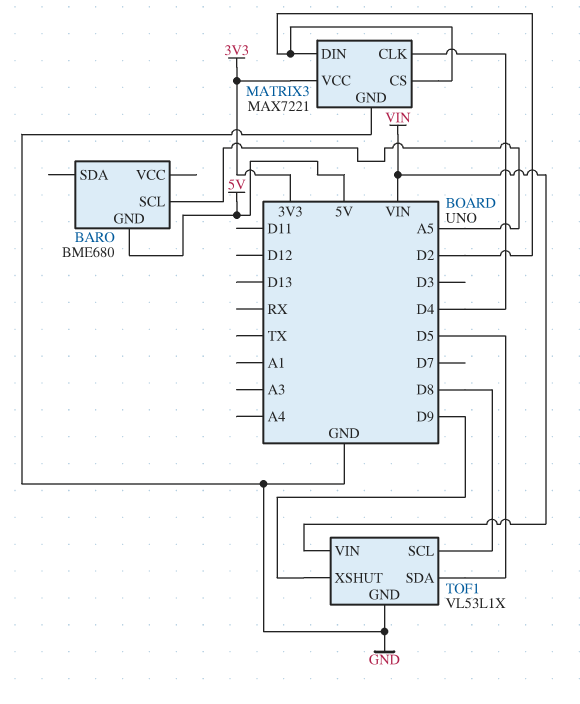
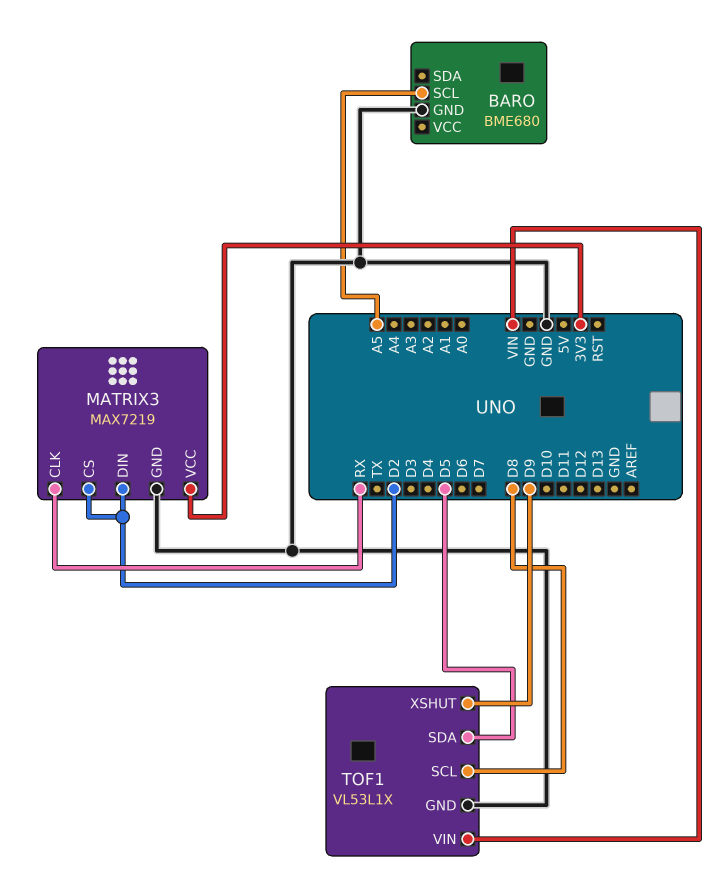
BARO pin GND: 5V -> GND
MATRIX3: MAX7221 -> MAX7219
MATRIX3 pin CLK: D4 -> RX

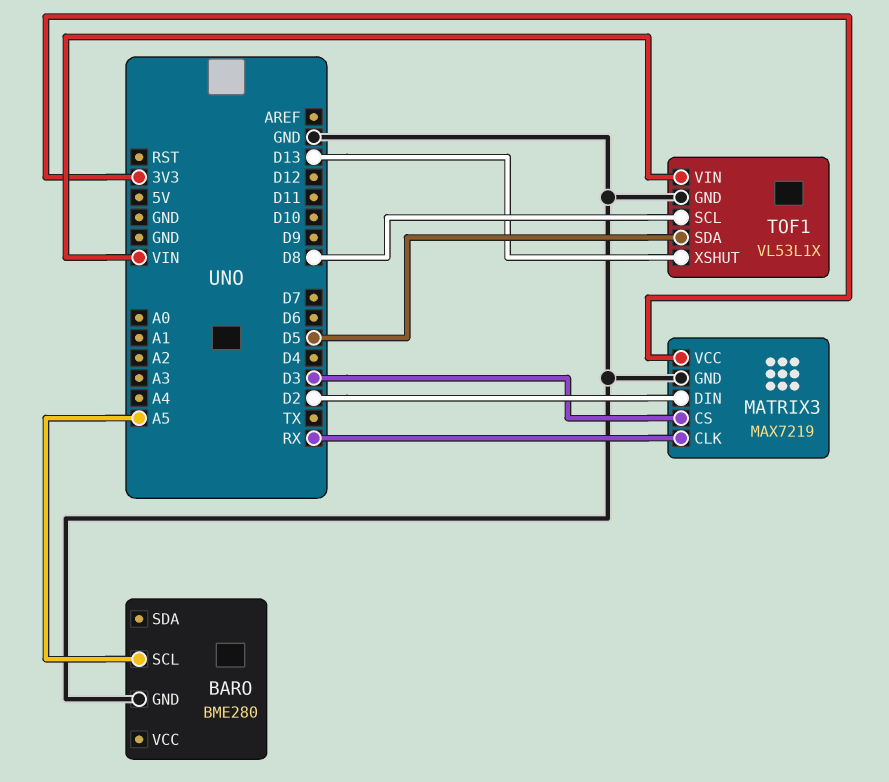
BARO: BME680 -> BME280
MATRIX3 pin CS: D2 -> D3
TOF1 pin XSHUT: D9 -> D13

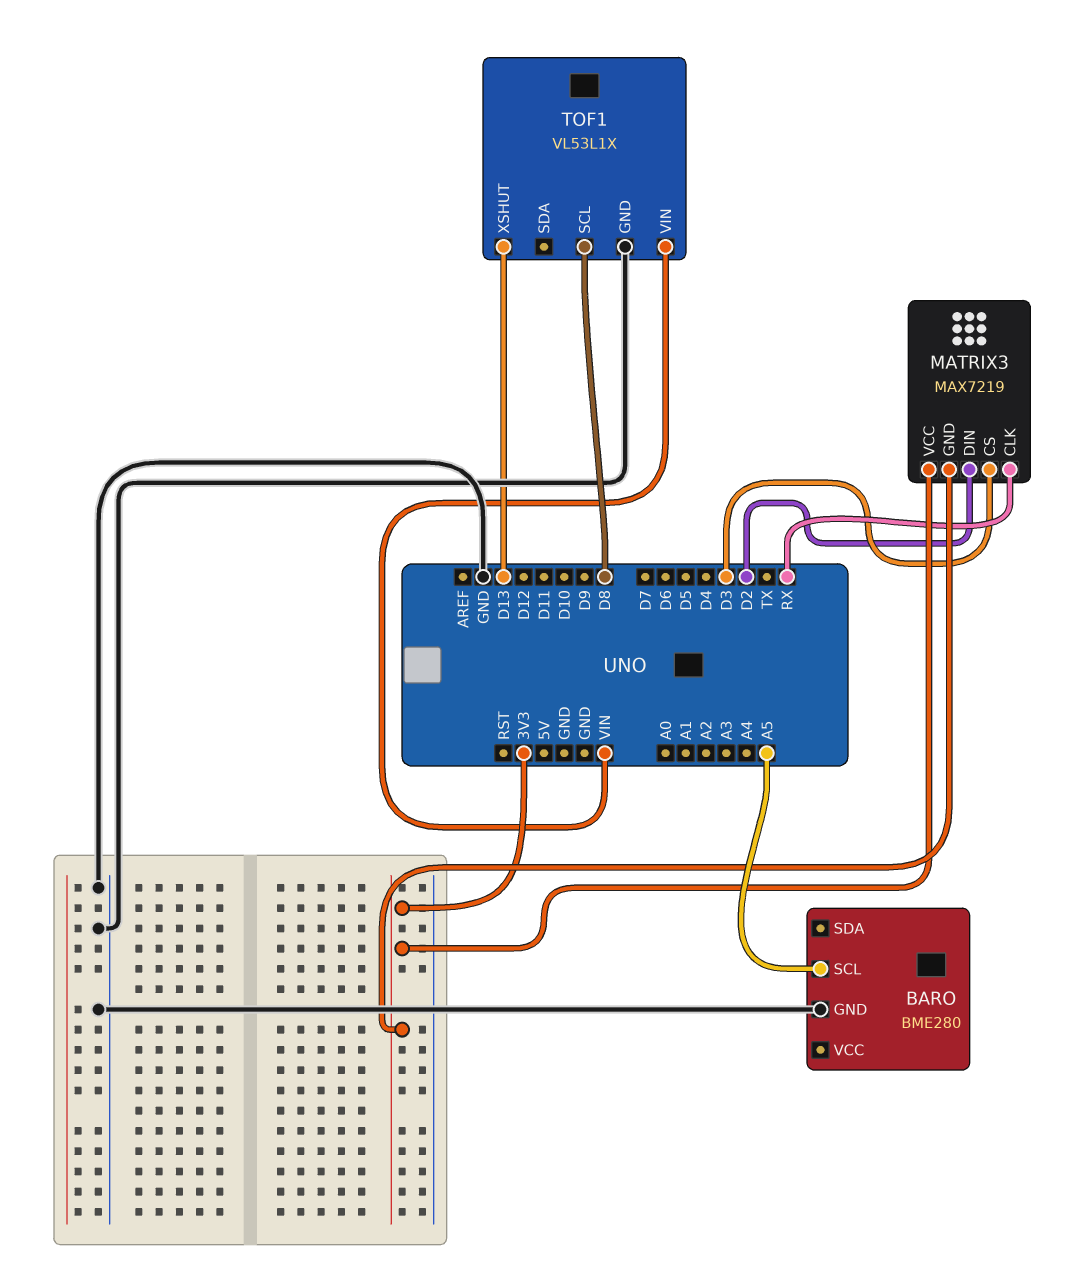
MATRIX3 pin GND: GND -> 3V3
TOF1 pin SDA: D5 -> none

